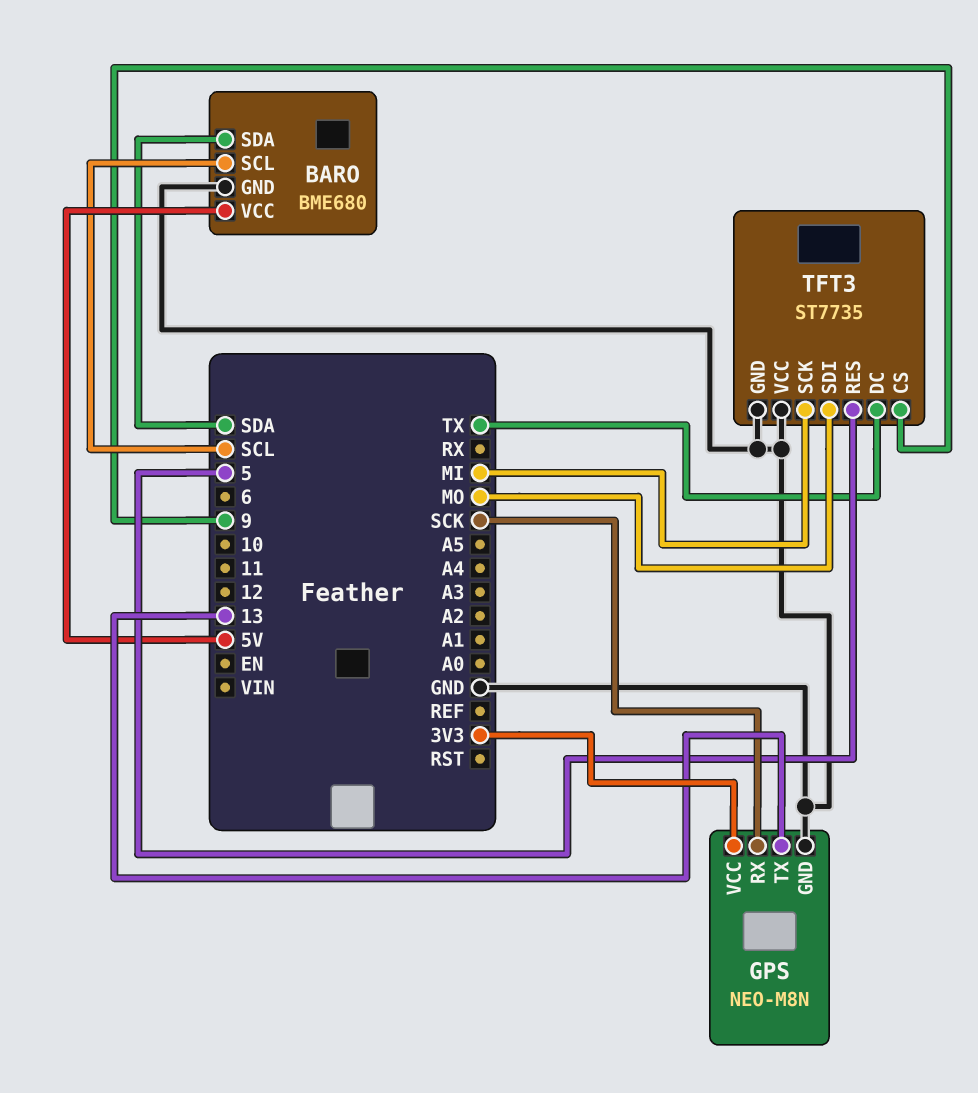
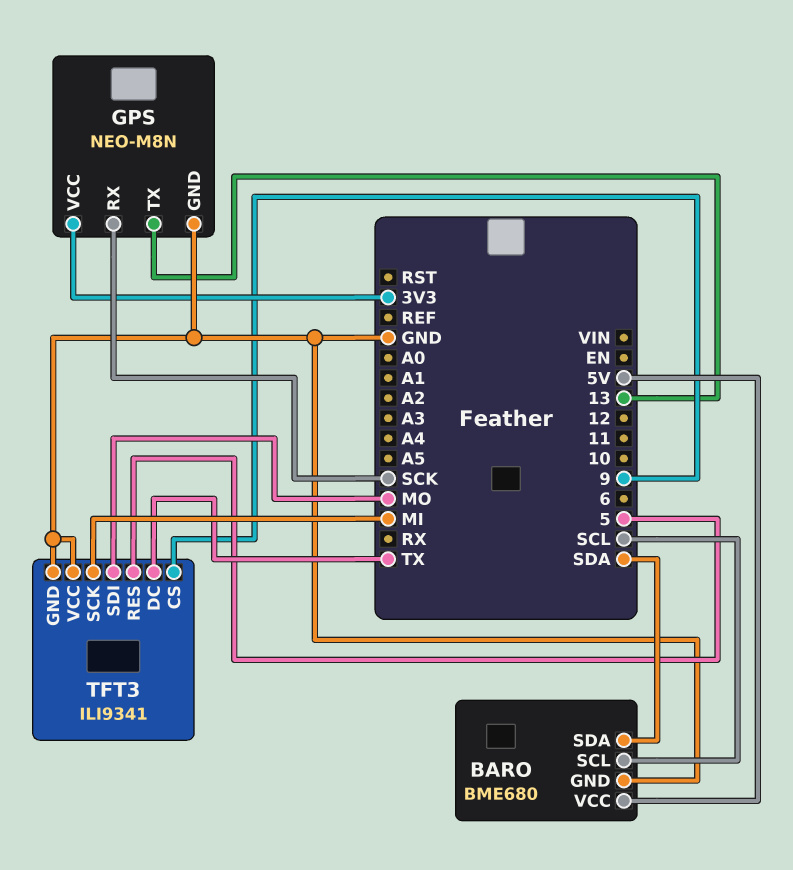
TFT3: ST7735 -> ILI9341

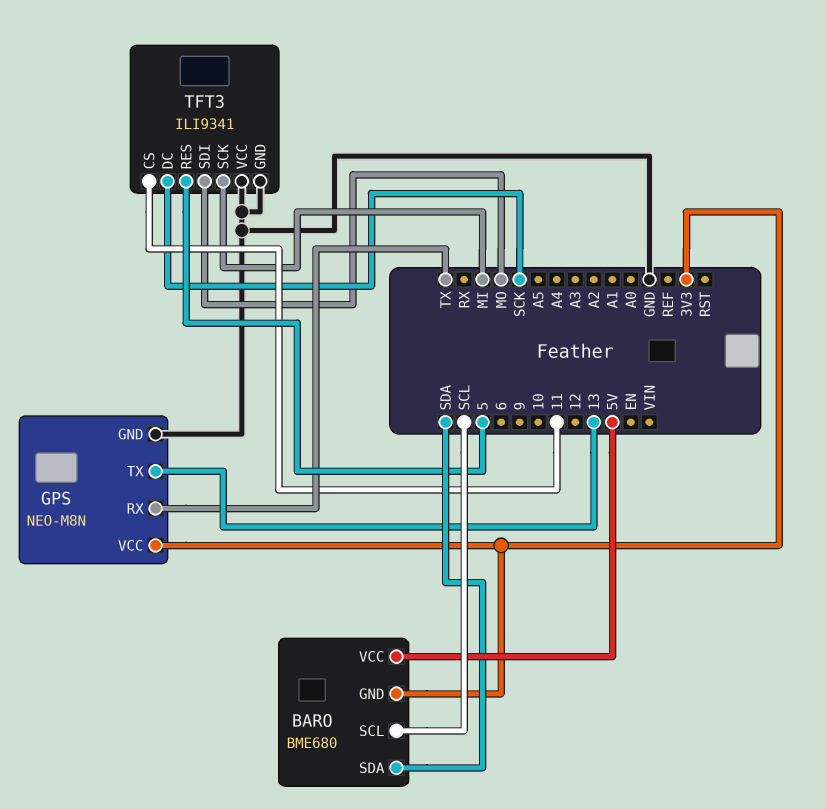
BARO pin GND: GND -> 3V3
GPS pin RX: SCK -> TX
TFT3 pin CS: 9 -> 11
TFT3 pin DC: TX -> SCK

